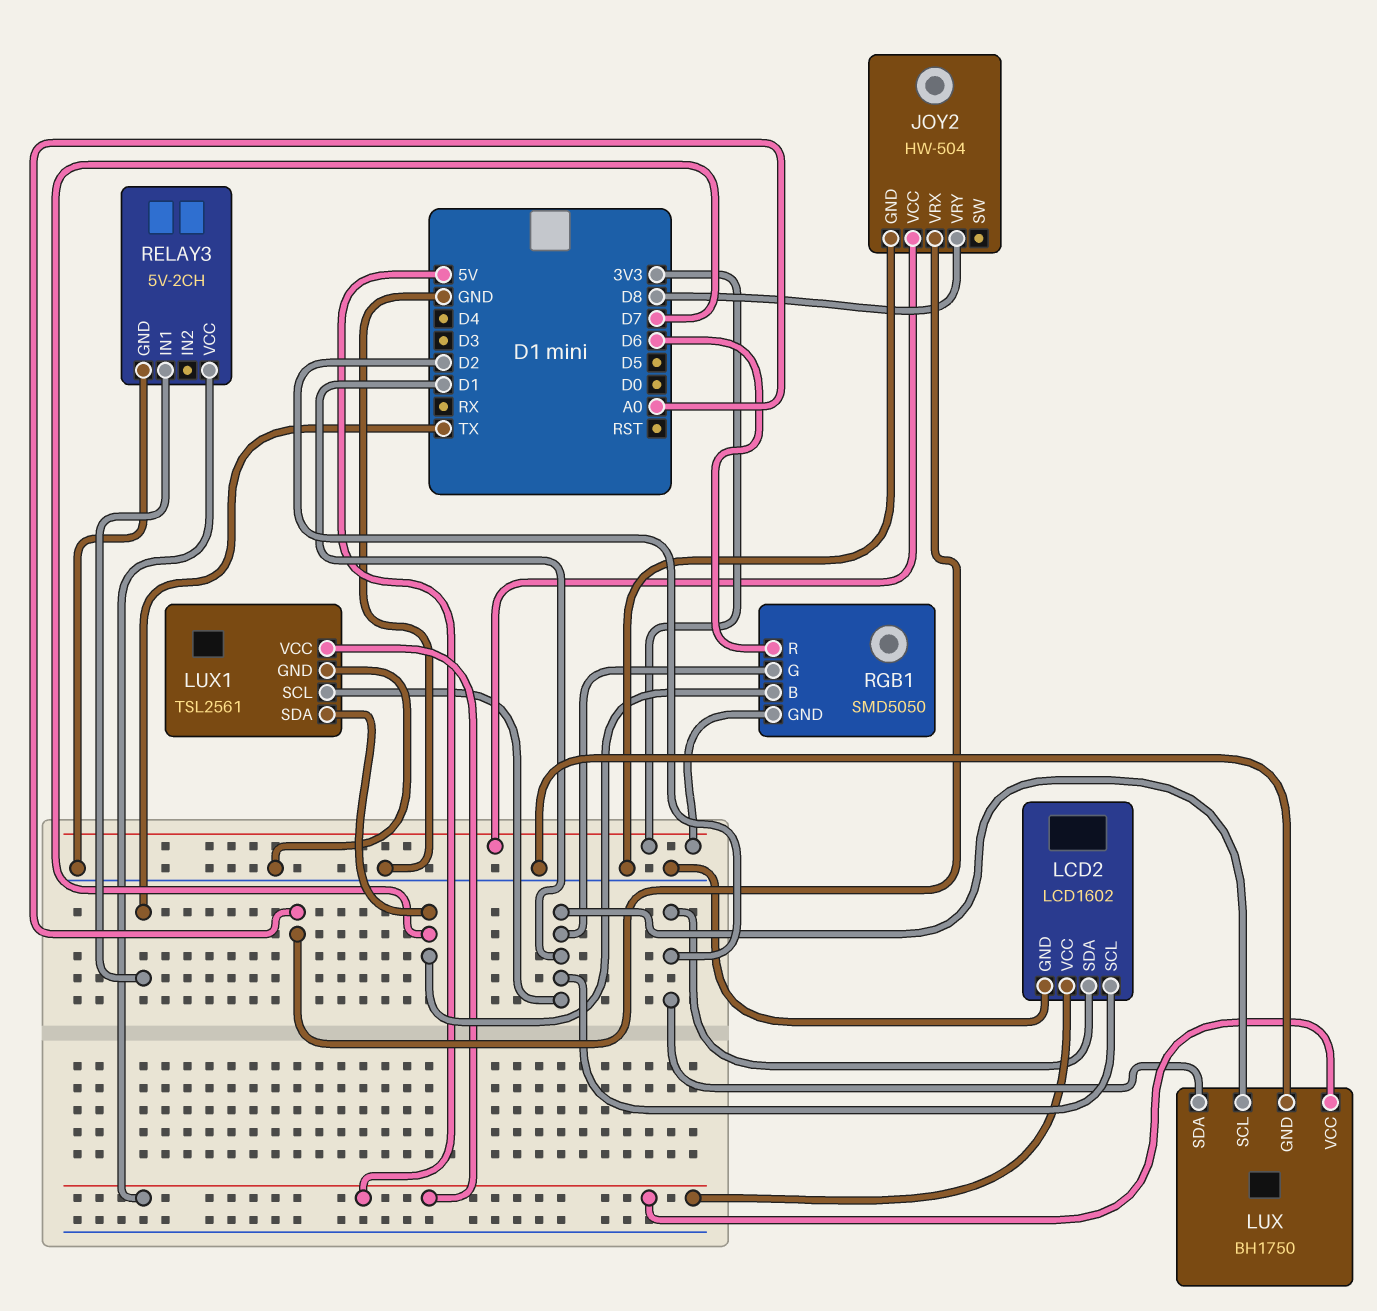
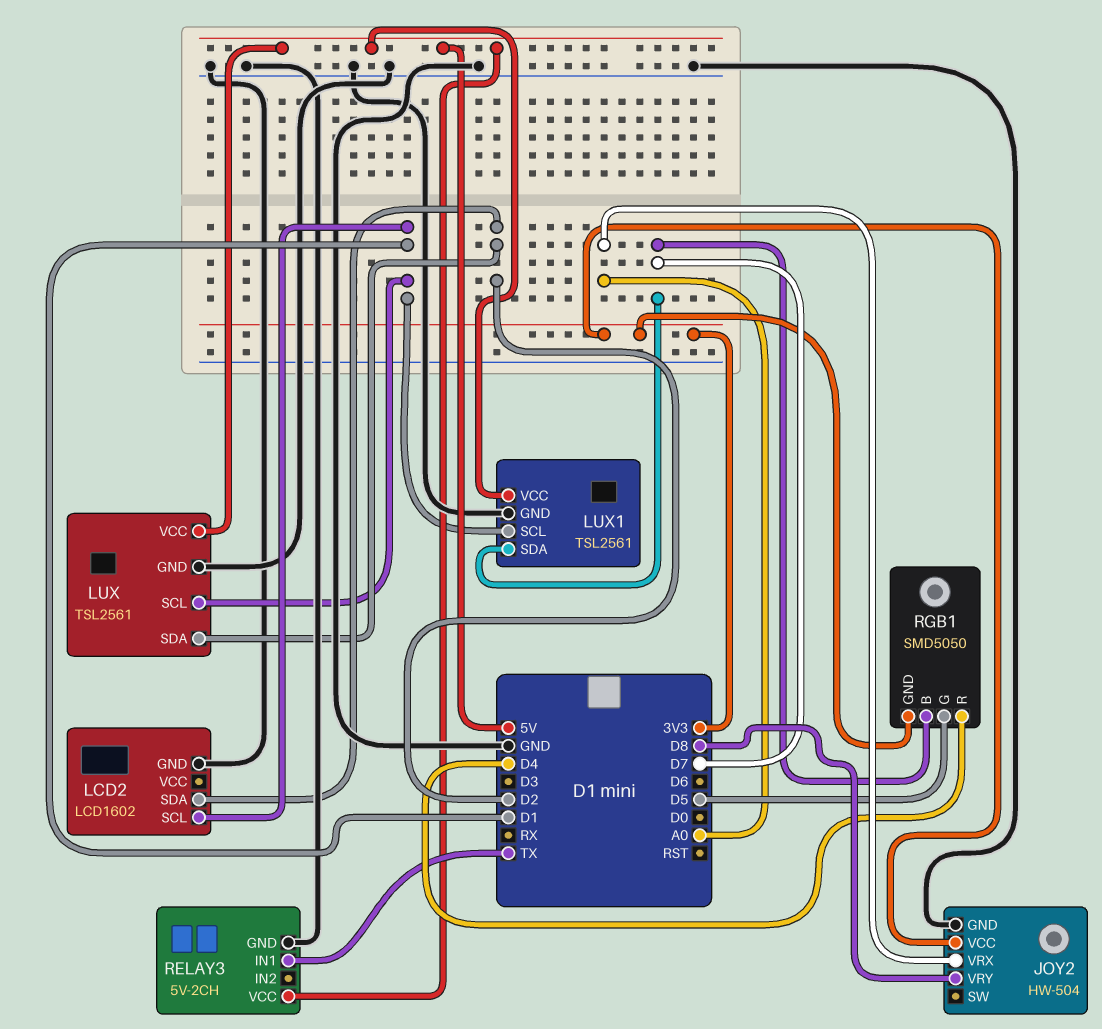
LCD2 pin VCC: 5V -> none
LUX: BH1750 -> TSL2561
RGB1 pin G: D1 -> D5
RGB1 pin R: D6 -> D4

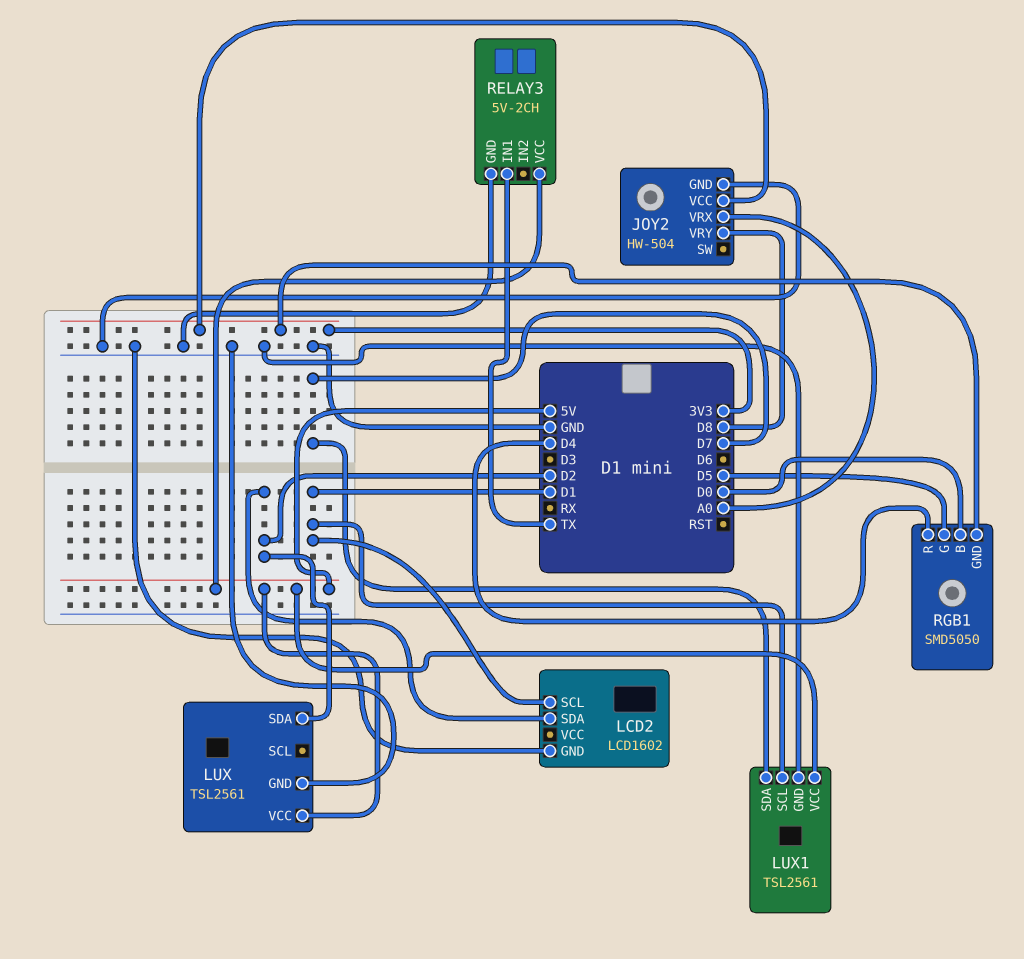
LUX pin SCL: D1 -> none
RGB1 pin B: D7 -> D0

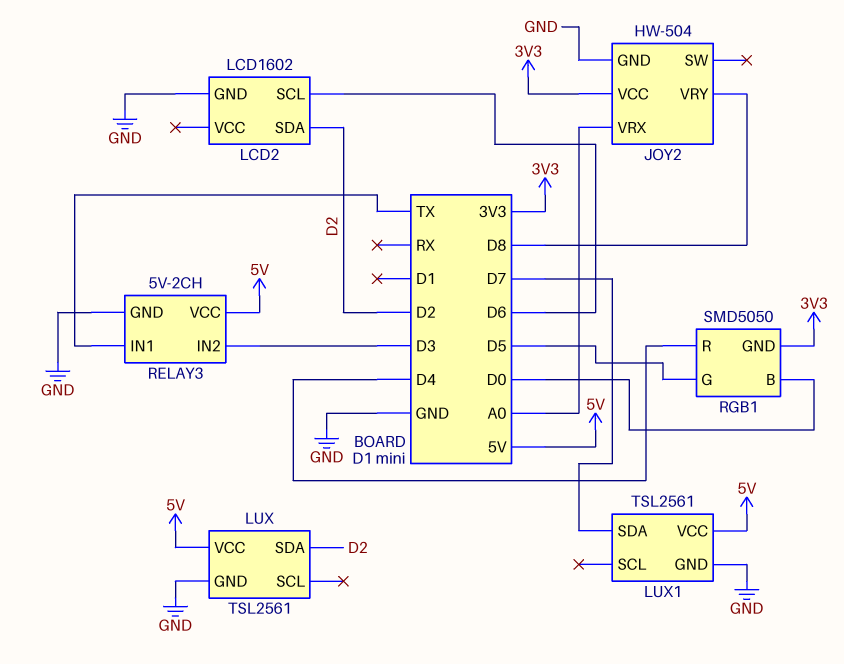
LCD2 pin SCL: D1 -> D6
LUX1 pin SCL: D1 -> none
RELAY3 pin IN2: none -> D3

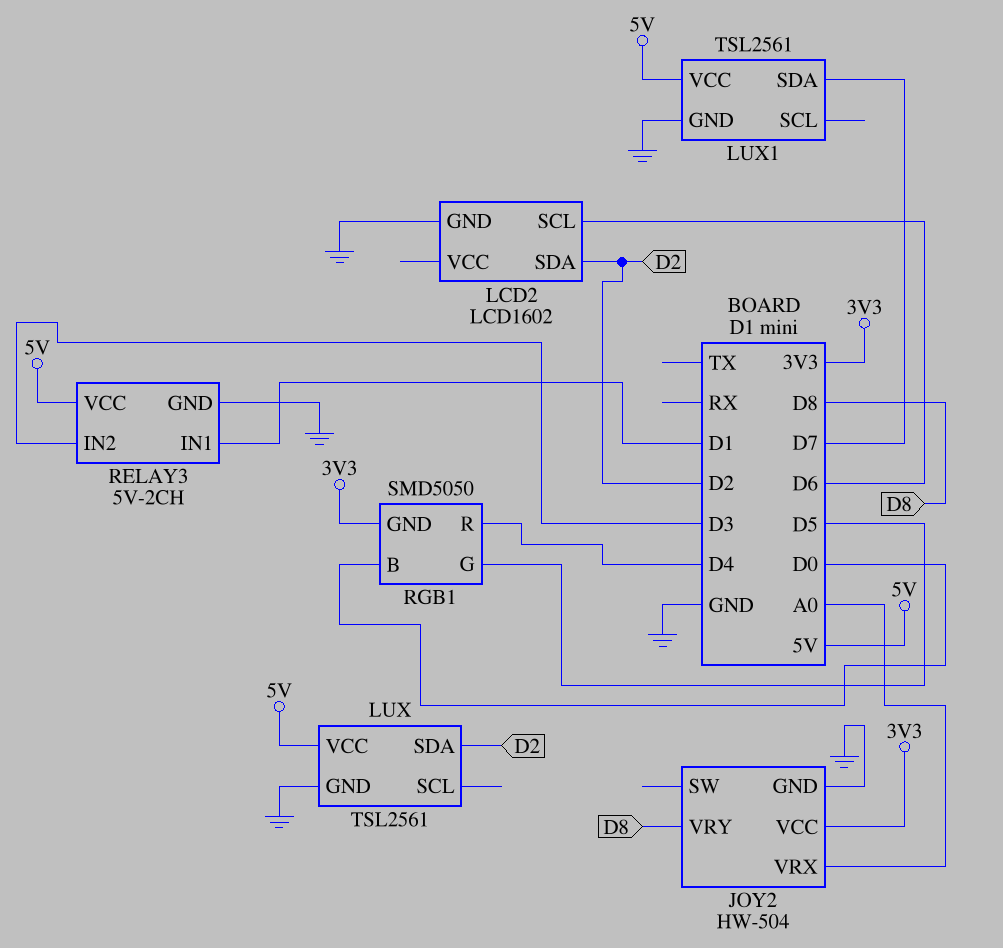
RELAY3 pin IN1: TX -> D1

